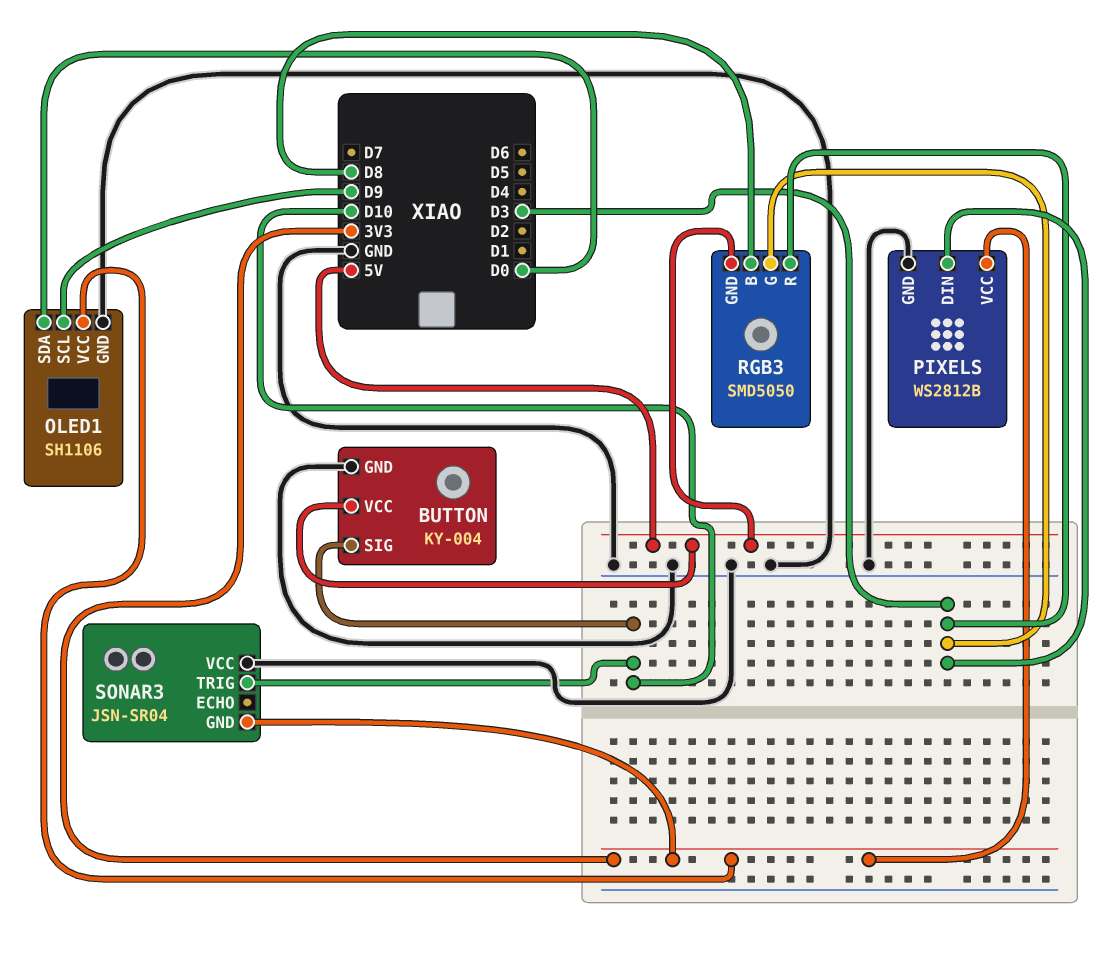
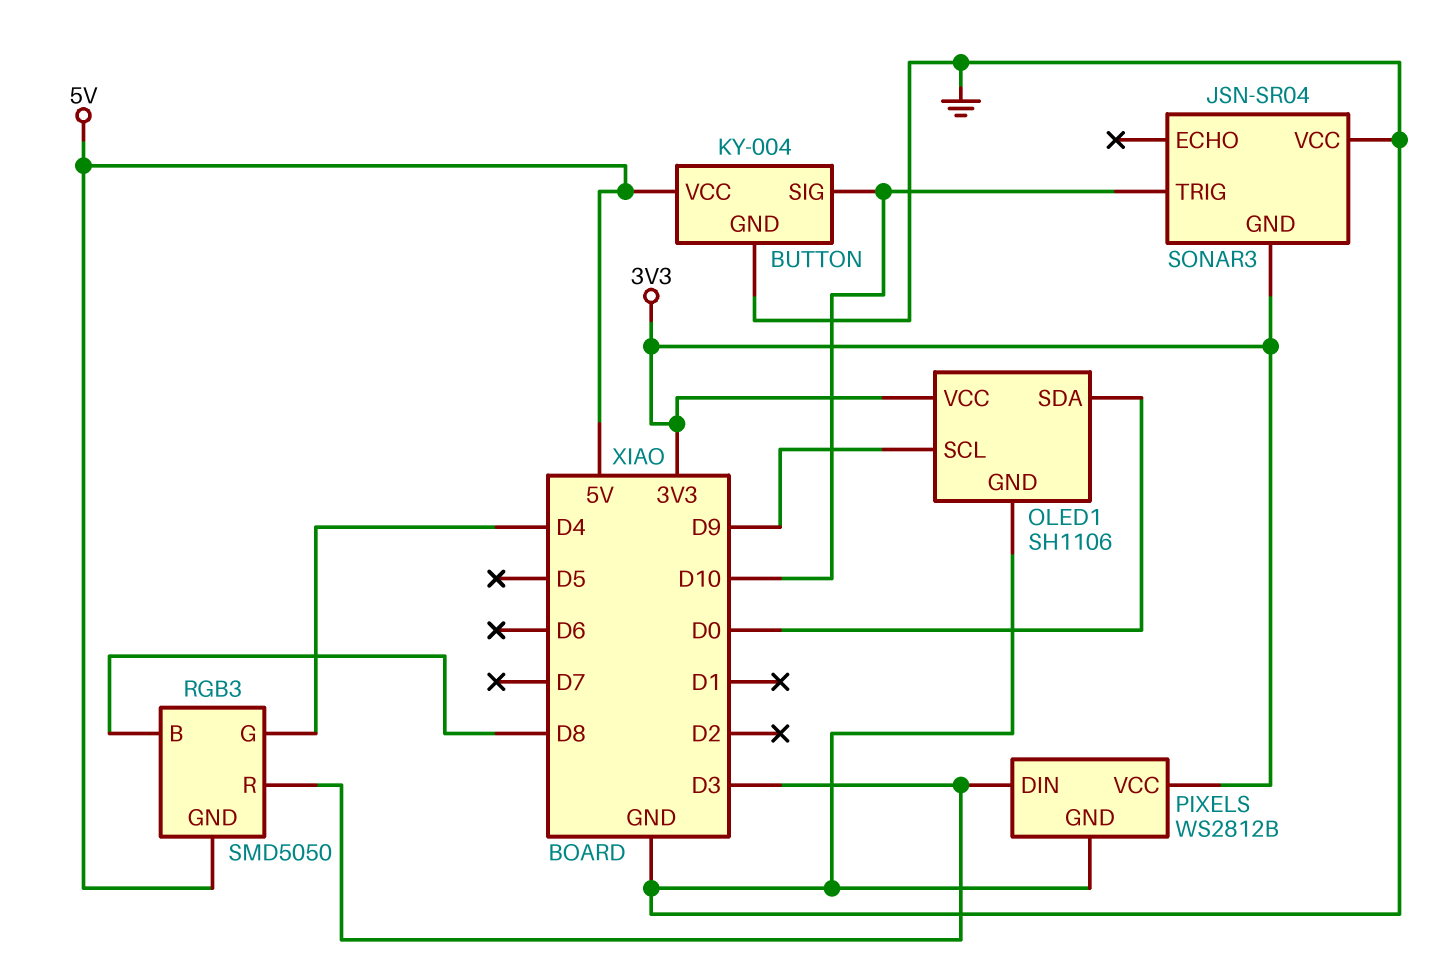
RGB3 pin G: D3 -> D4

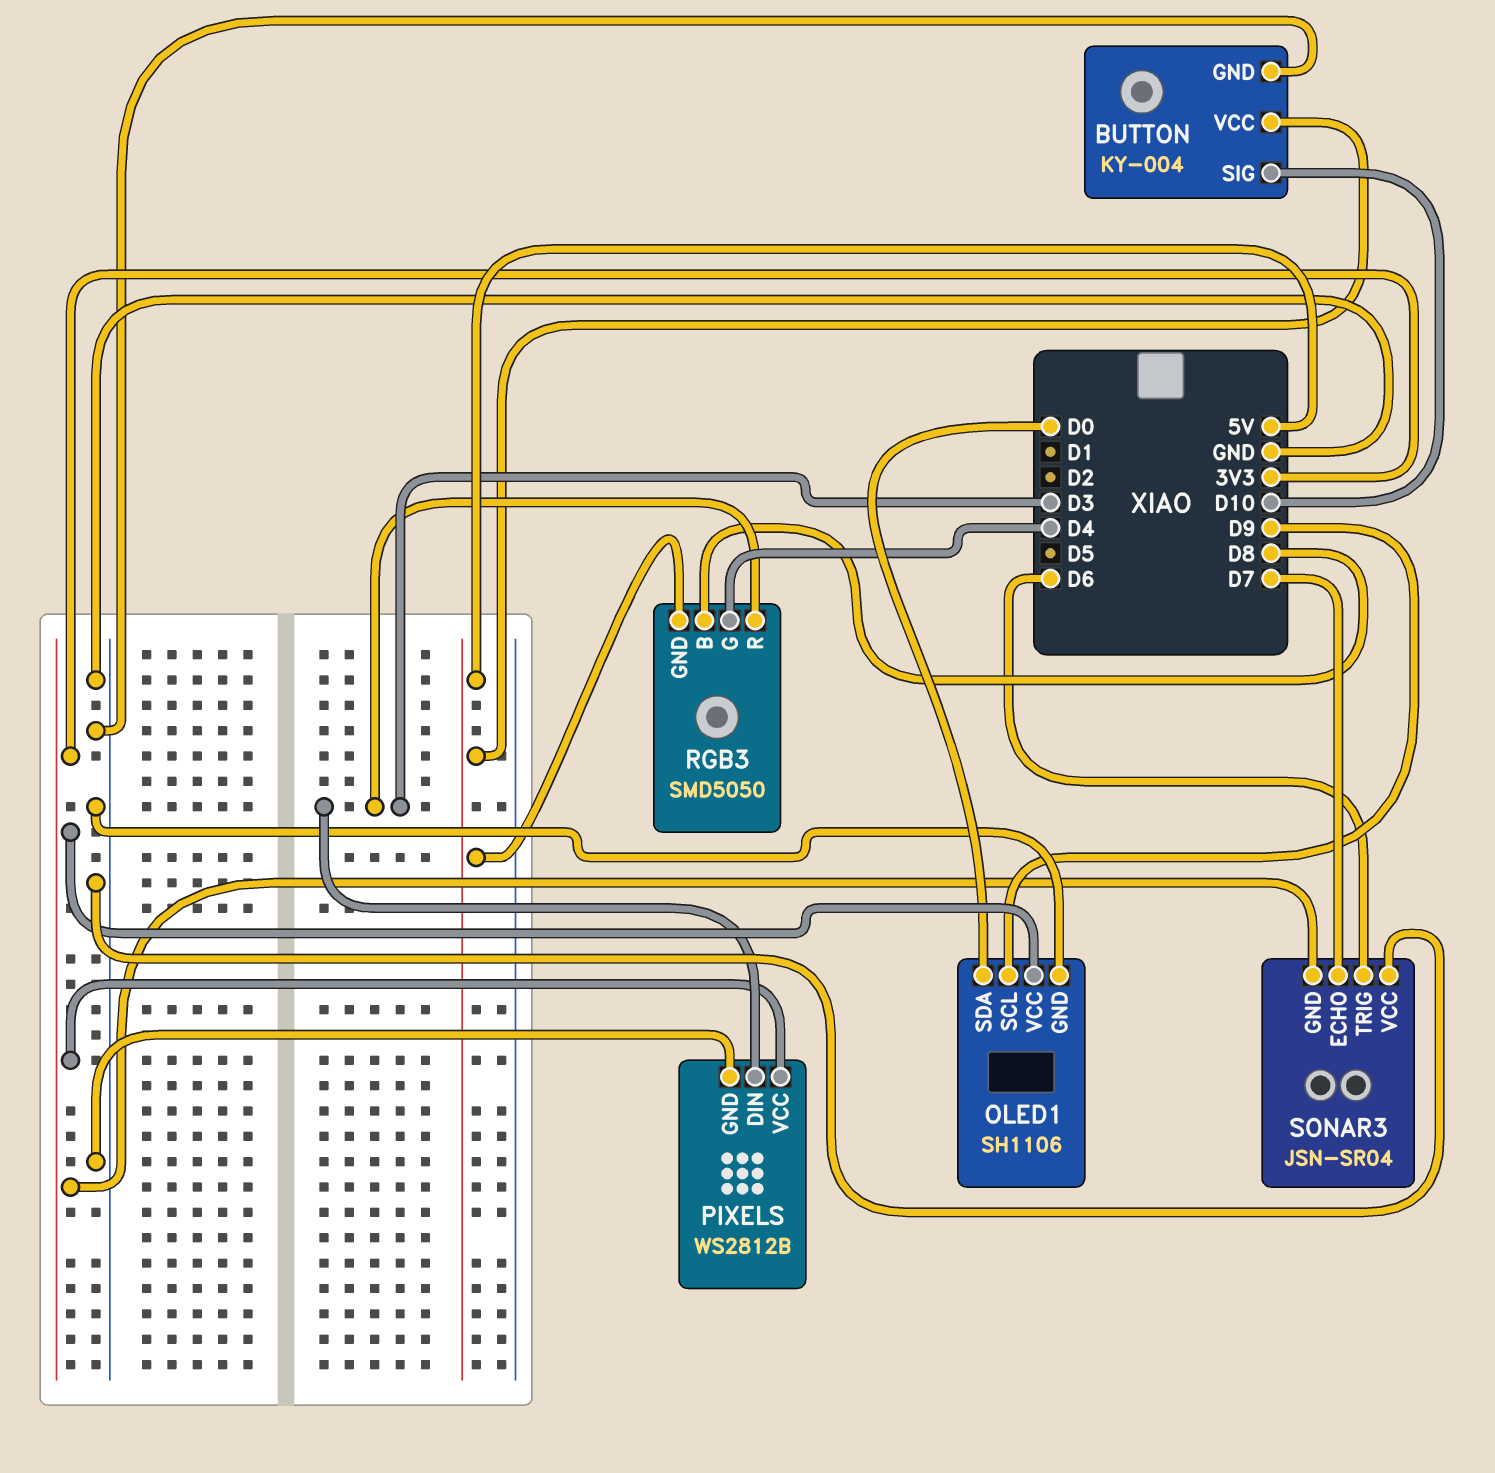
SONAR3 pin ECHO: none -> D7
SONAR3 pin TRIG: D10 -> D6

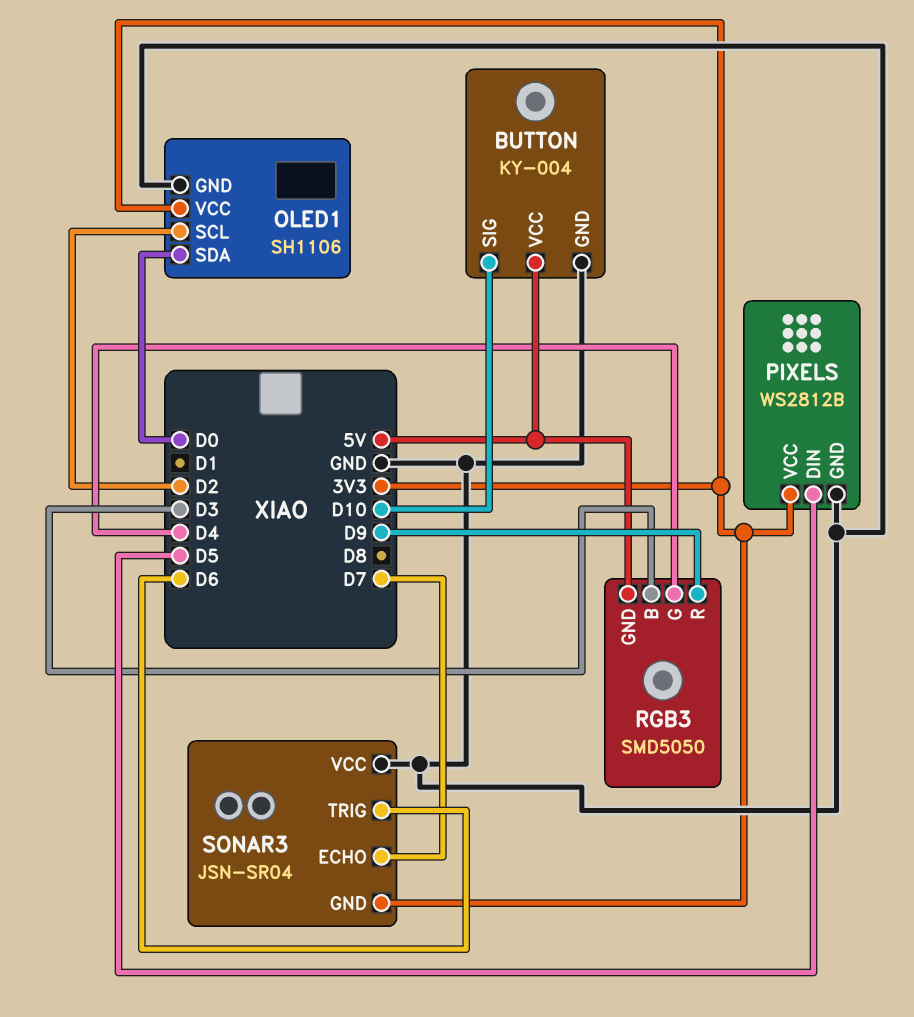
OLED1 pin SCL: D9 -> D2
PIXELS pin DIN: D3 -> D5
RGB3 pin B: D8 -> D3
RGB3 pin R: D3 -> D9

